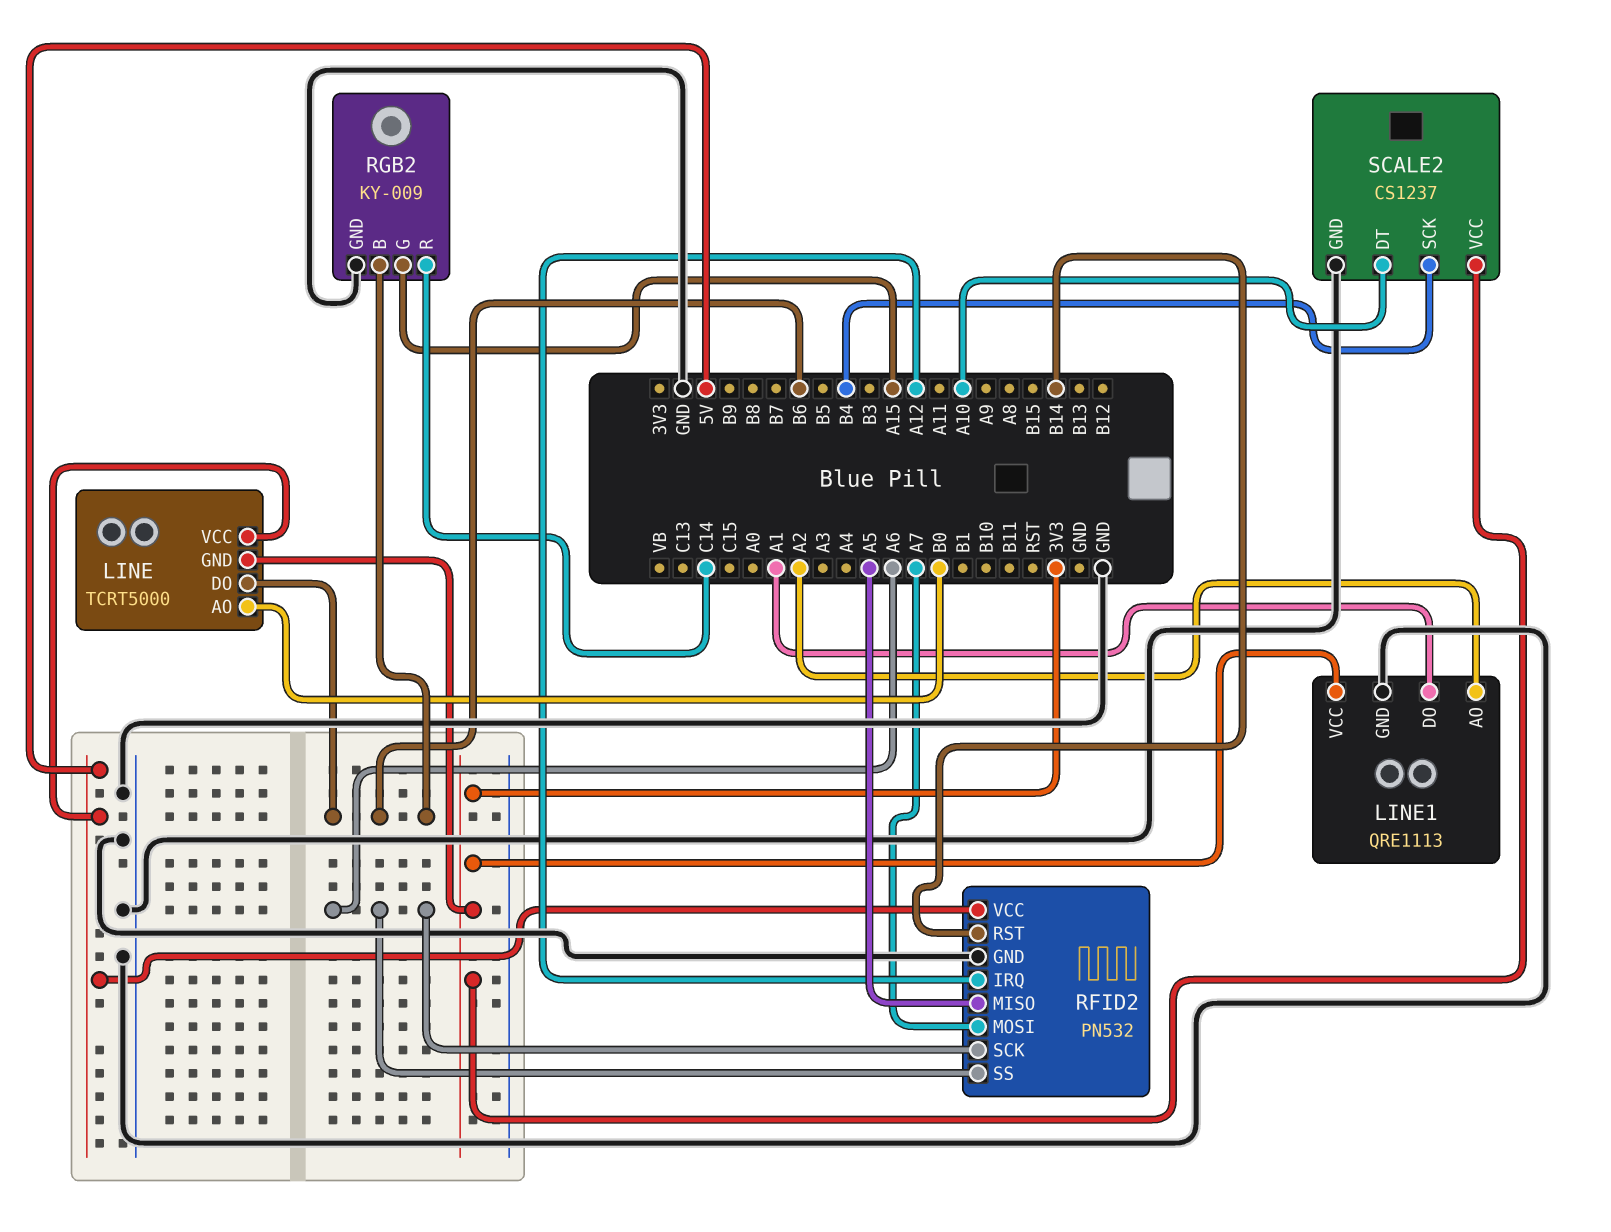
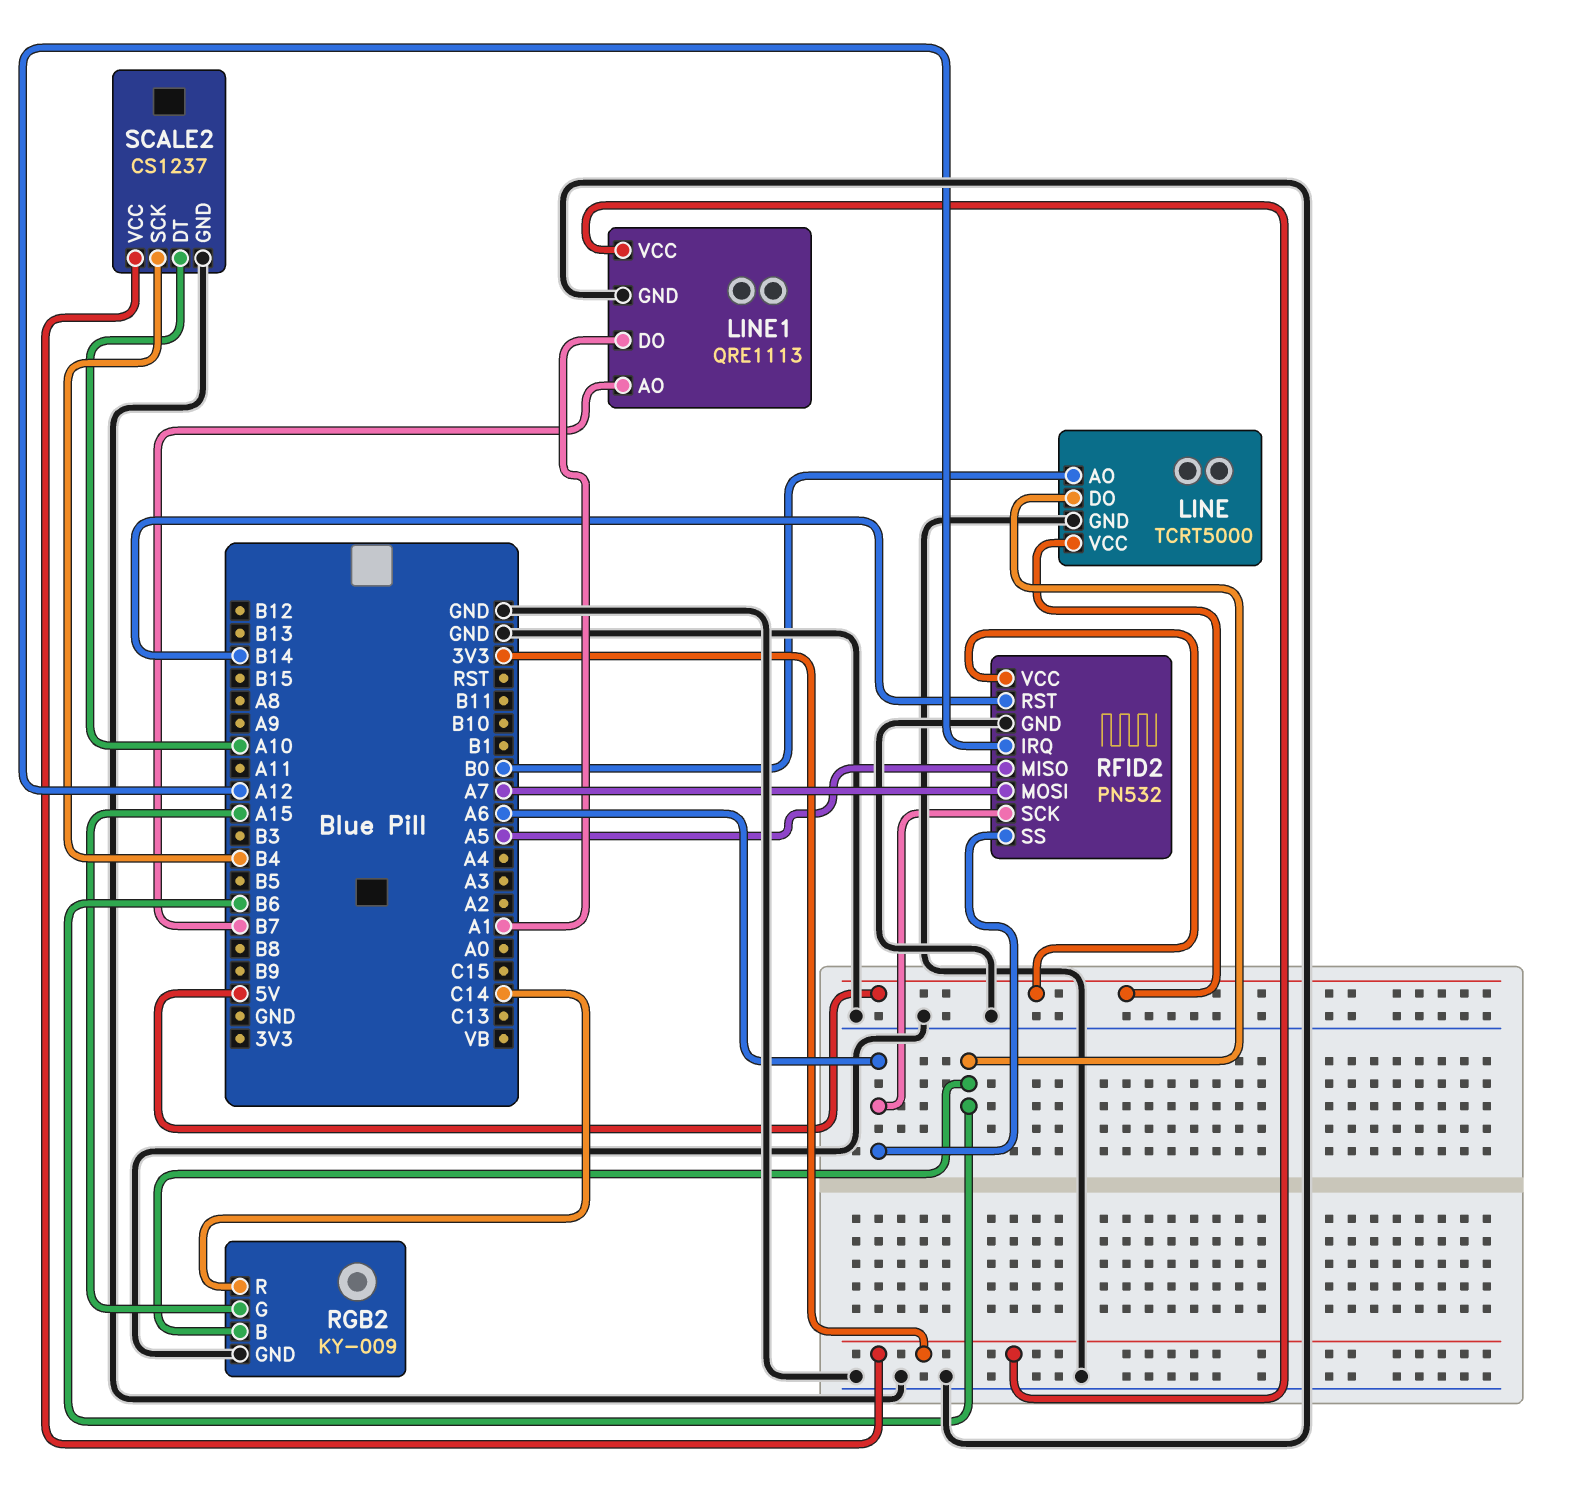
LINE pin GND: 3V3 -> GND
LINE1 pin AO: A2 -> B7

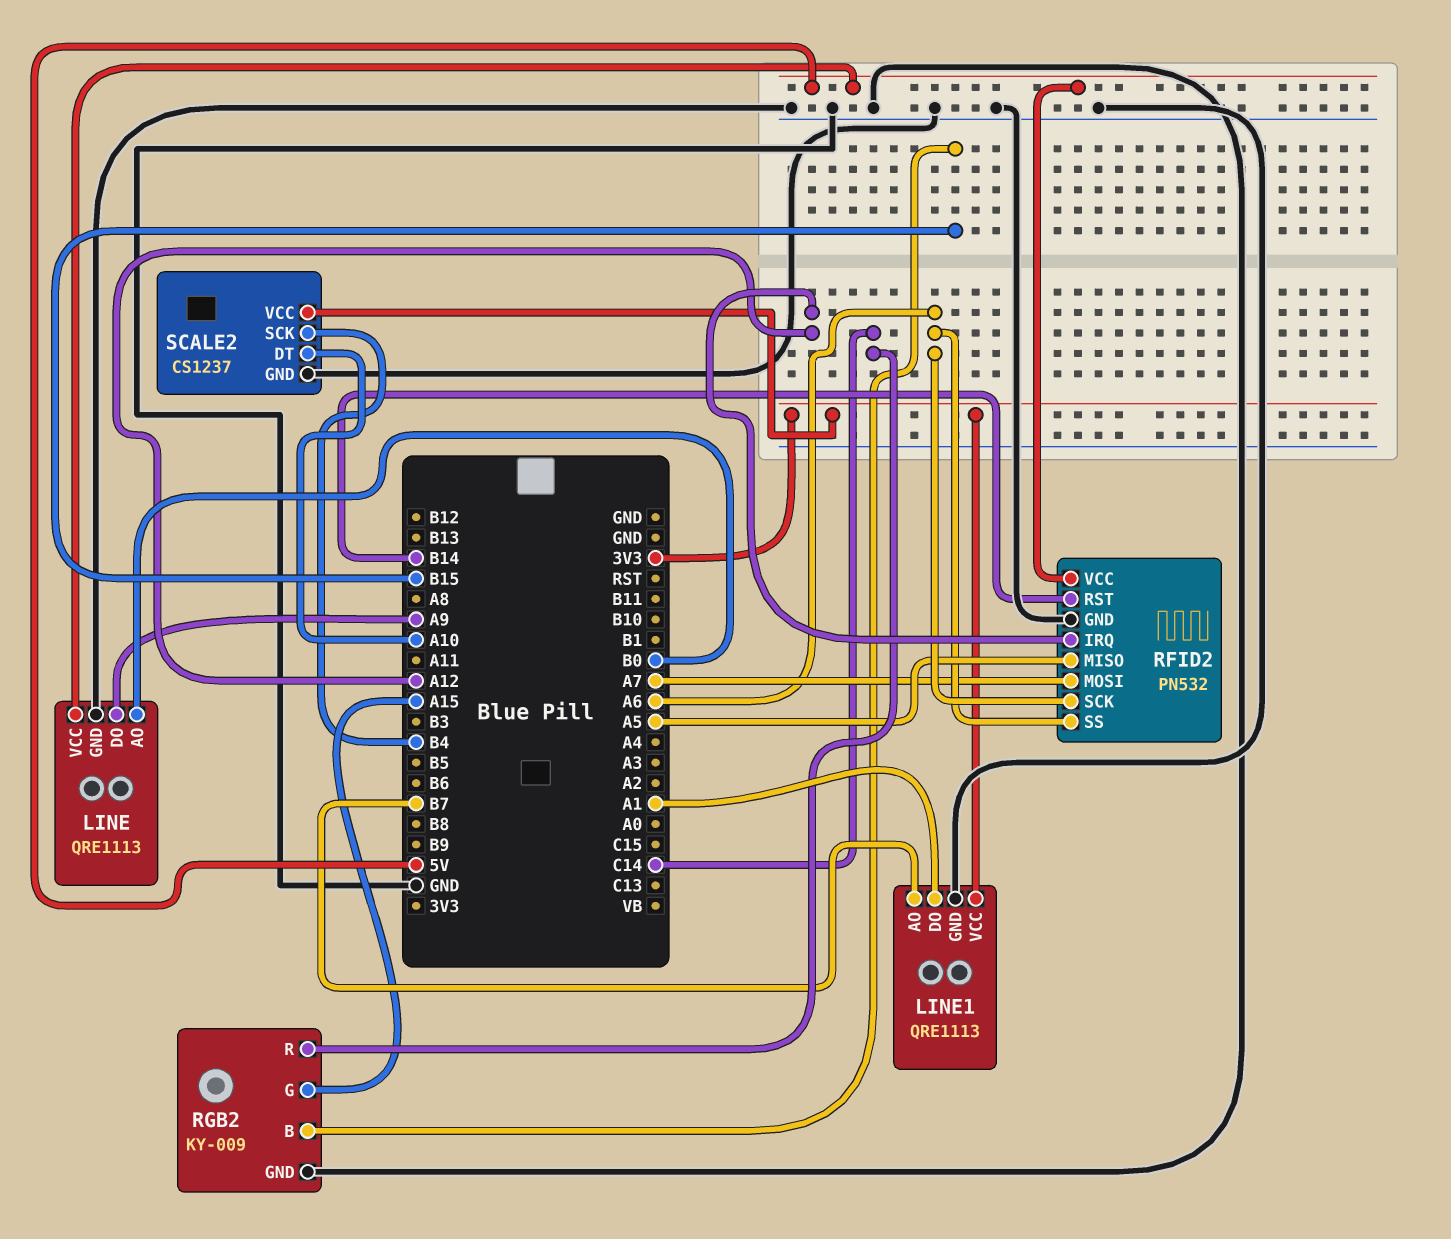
LINE: TCRT5000 -> QRE1113
LINE pin DO: B6 -> A9
RGB2 pin B: B6 -> B15

